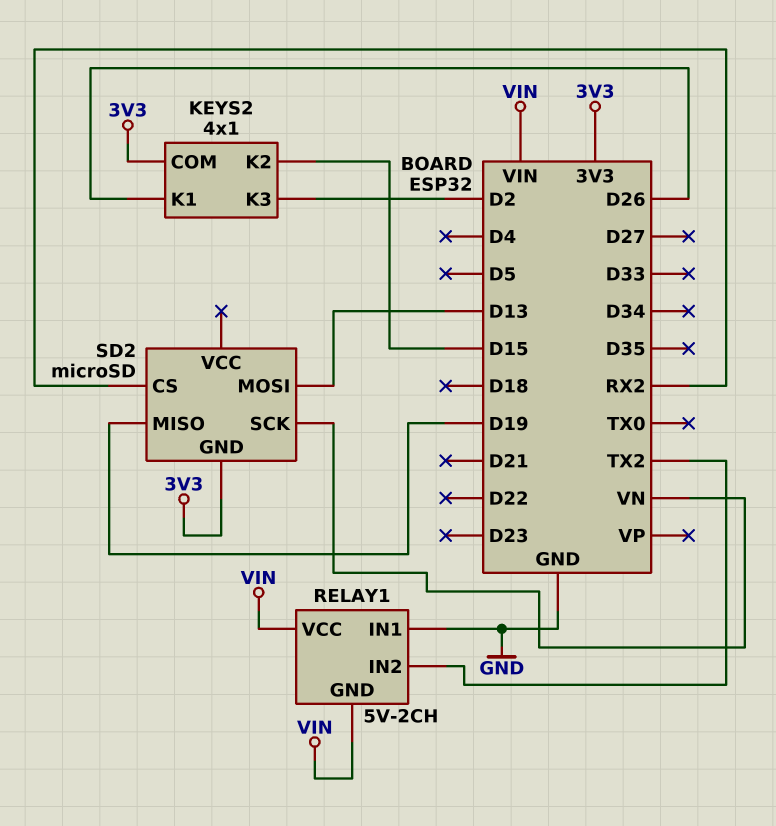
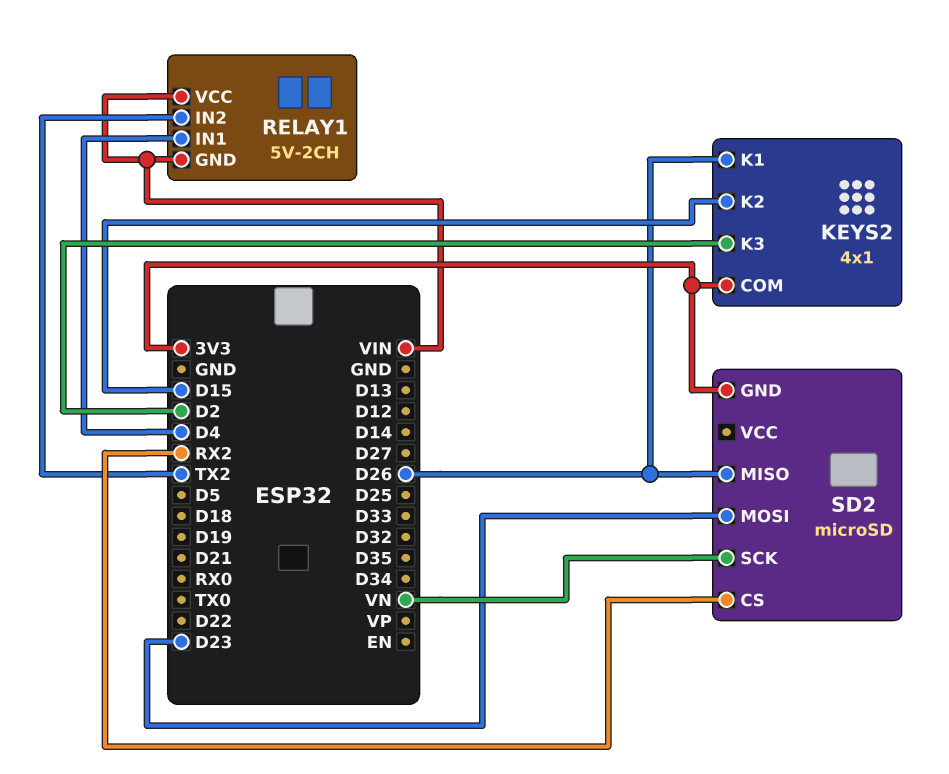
RELAY1 pin IN1: GND -> D4
SD2 pin MISO: D19 -> D26
SD2 pin MOSI: D13 -> D23

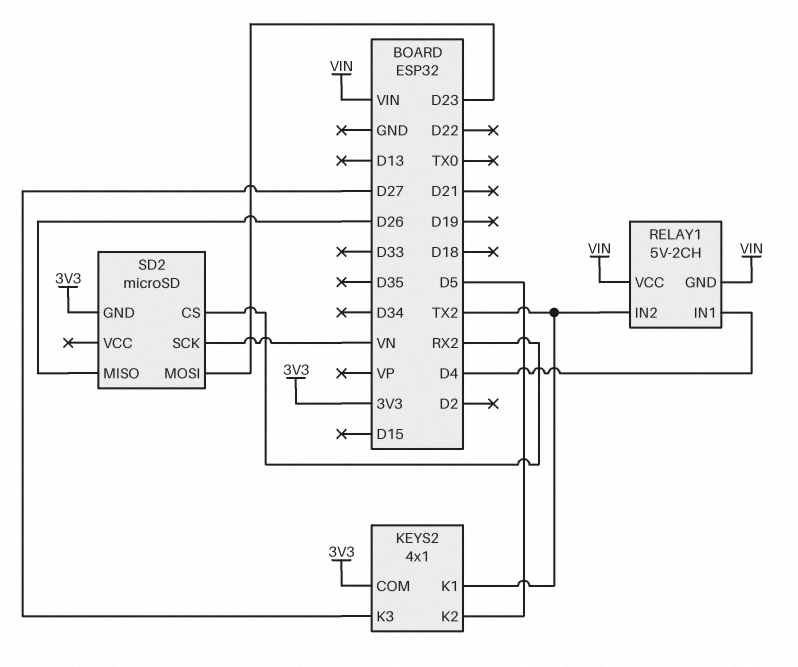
KEYS2 pin K1: D26 -> TX2
KEYS2 pin K2: D15 -> D5
KEYS2 pin K3: D2 -> D27

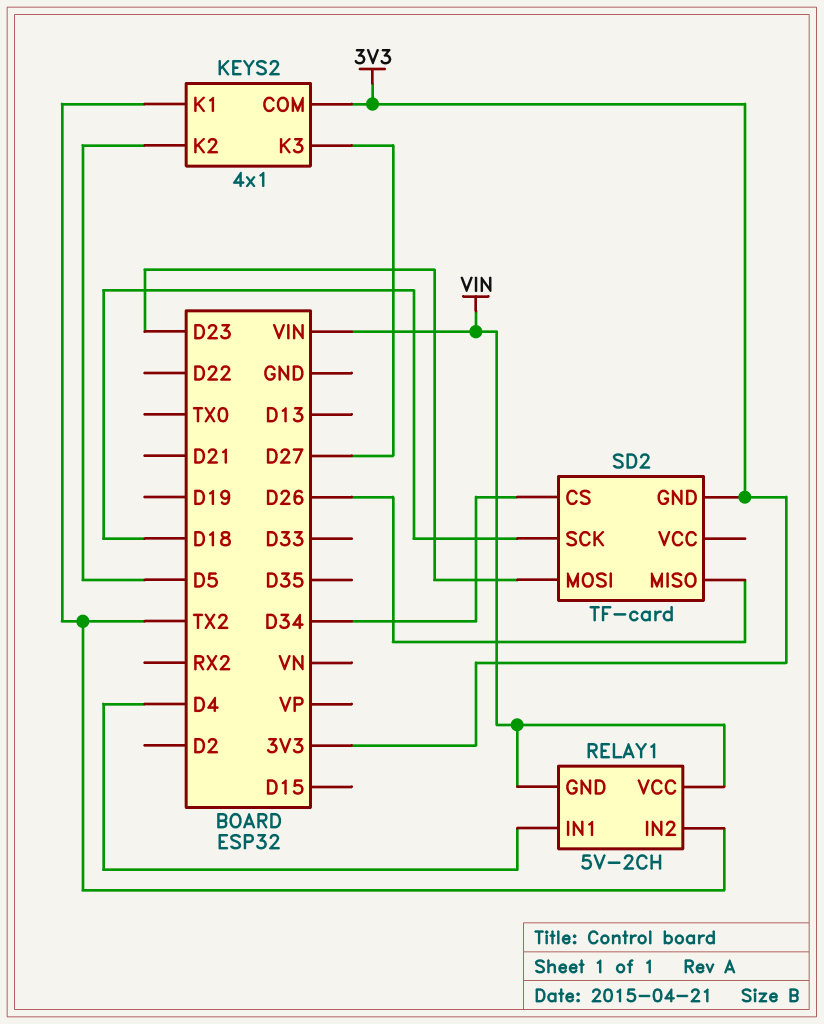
SD2: microSD -> TF-card
SD2 pin CS: RX2 -> D34
SD2 pin SCK: VN -> D18

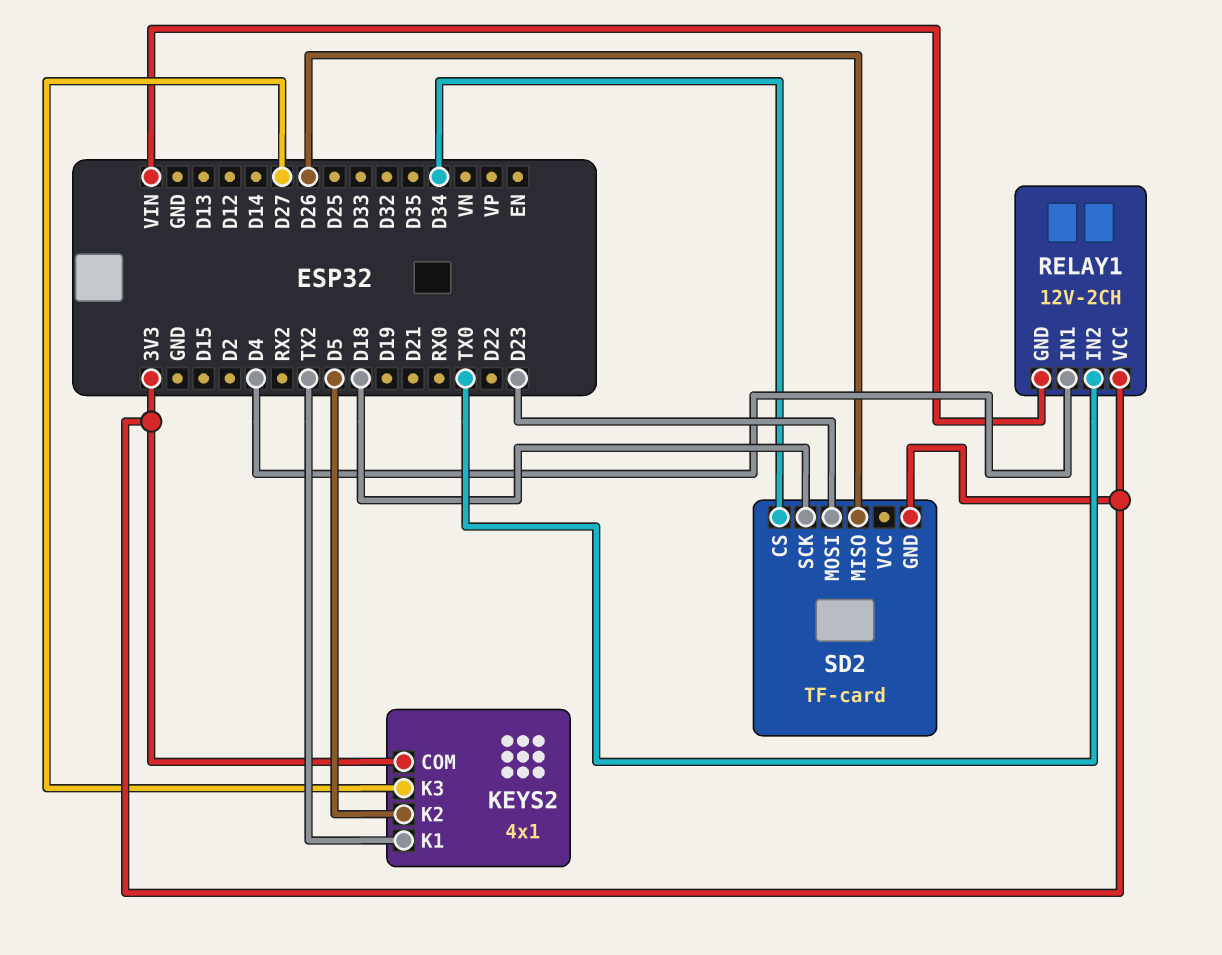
RELAY1: 5V-2CH -> 12V-2CH
RELAY1 pin IN2: TX2 -> TX0
RELAY1 pin VCC: VIN -> 3V3

